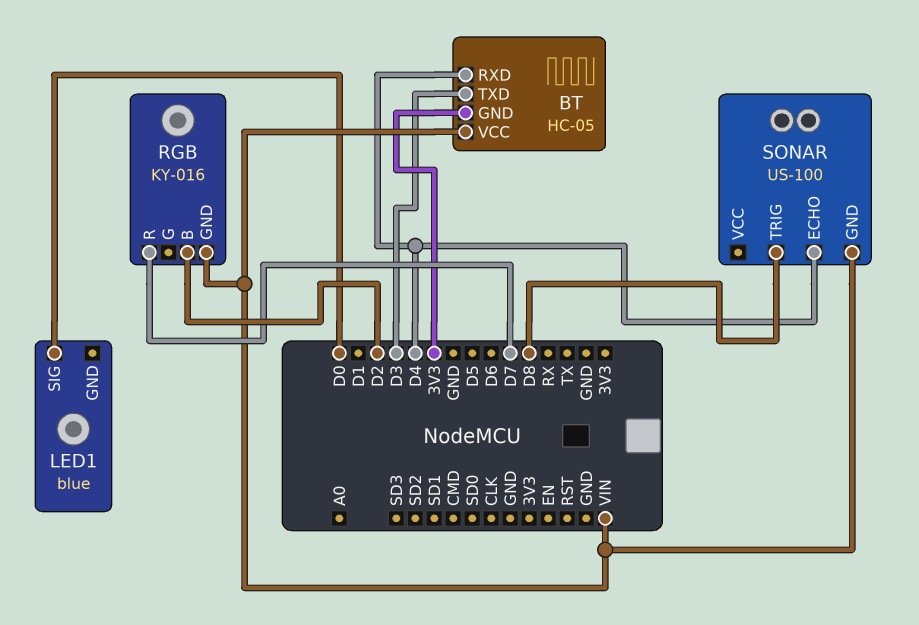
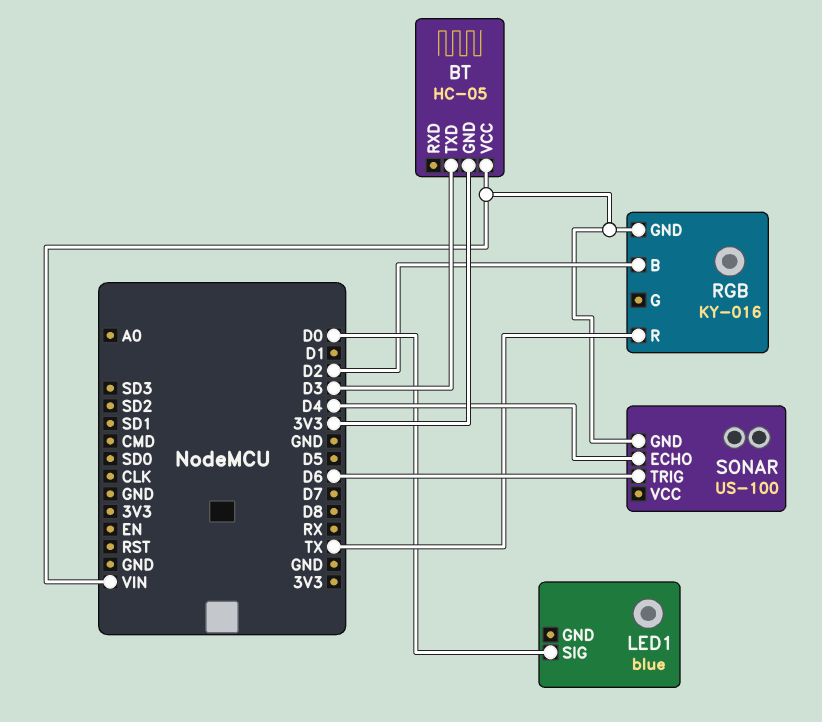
BT pin RXD: D4 -> none
RGB pin R: D7 -> TX
SONAR pin TRIG: D8 -> D6

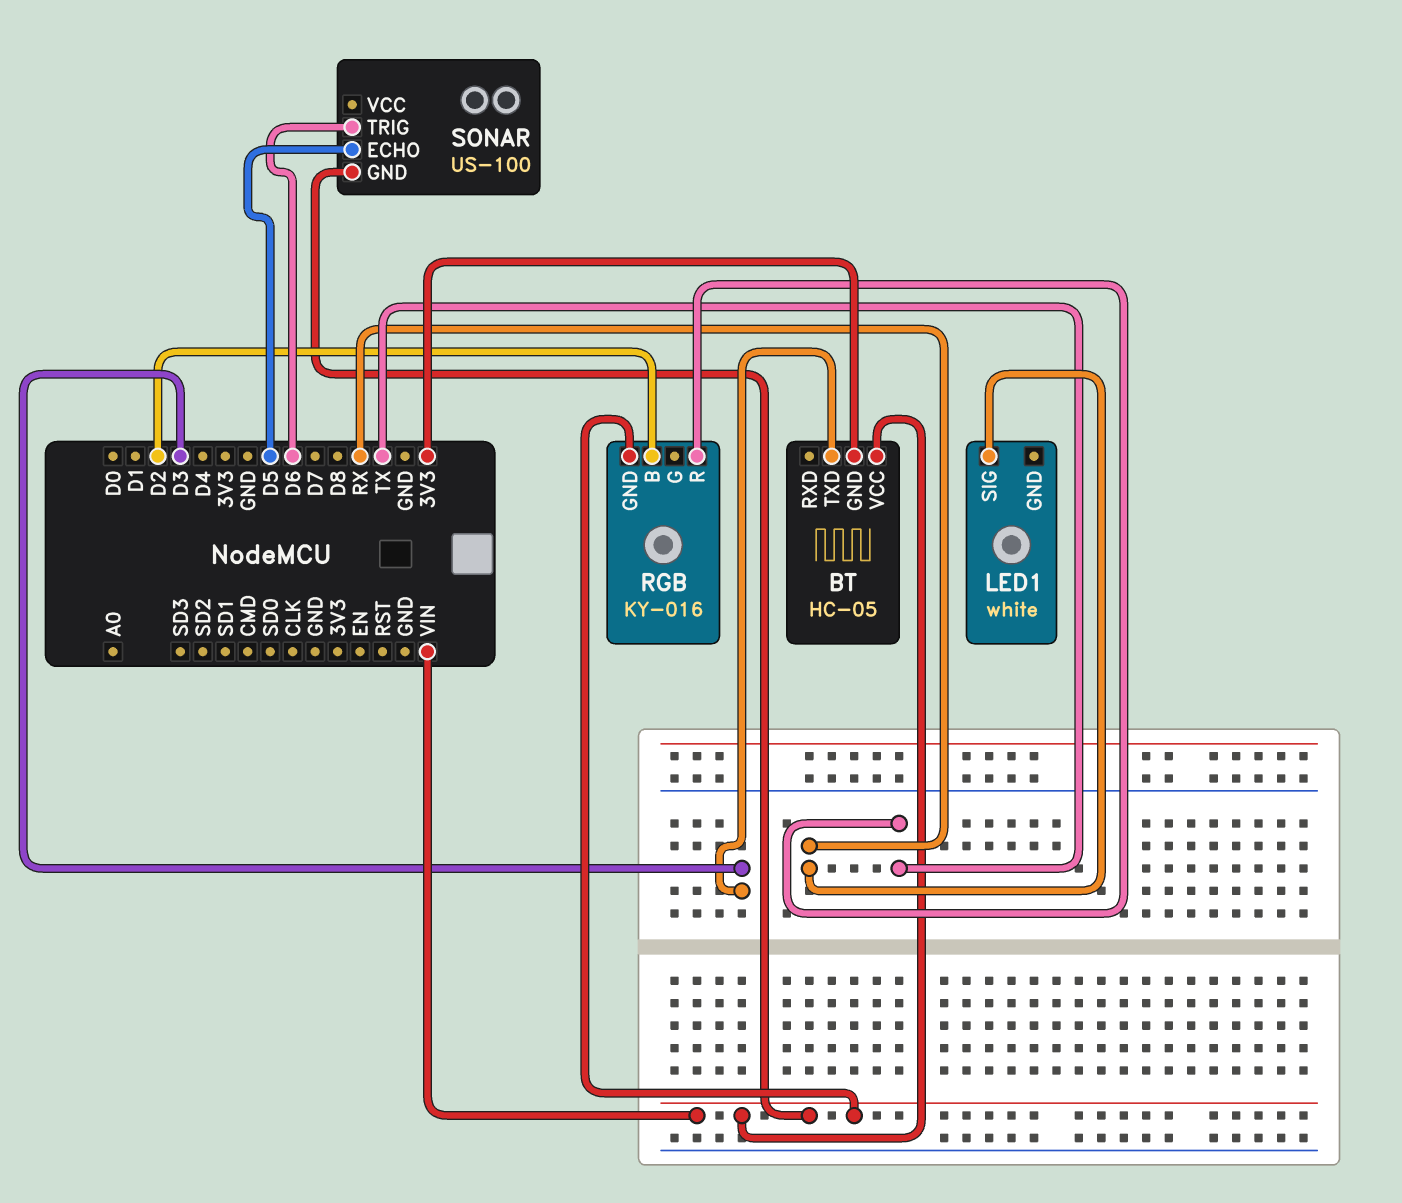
LED1: blue -> white
LED1 pin SIG: D0 -> RX
SONAR pin ECHO: D4 -> D5

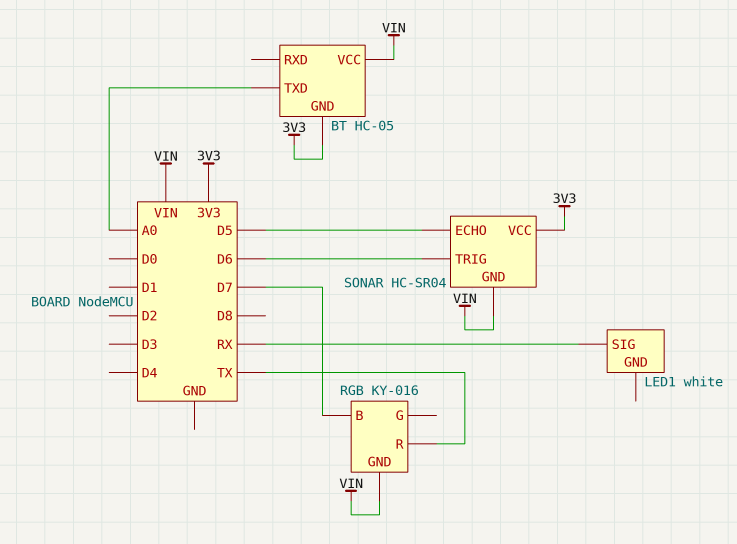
BT pin TXD: D3 -> A0
RGB pin B: D2 -> D7
SONAR: US-100 -> HC-SR04
SONAR pin VCC: none -> 3V3

